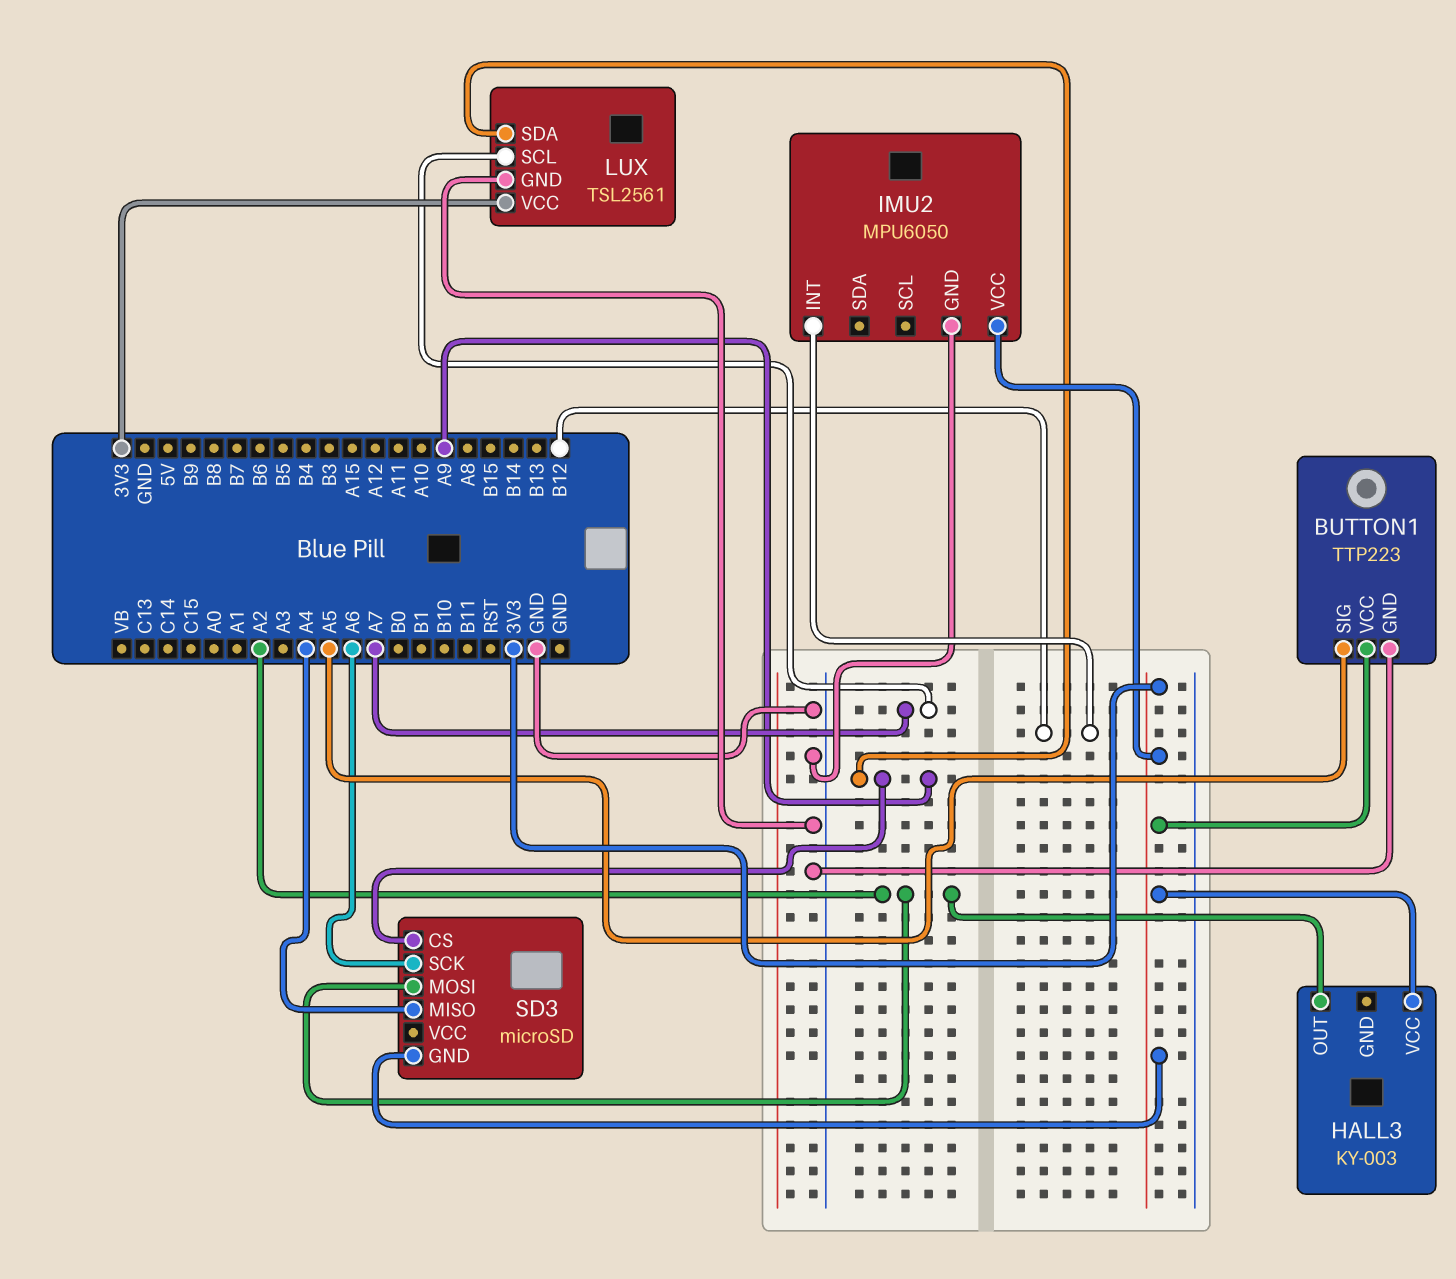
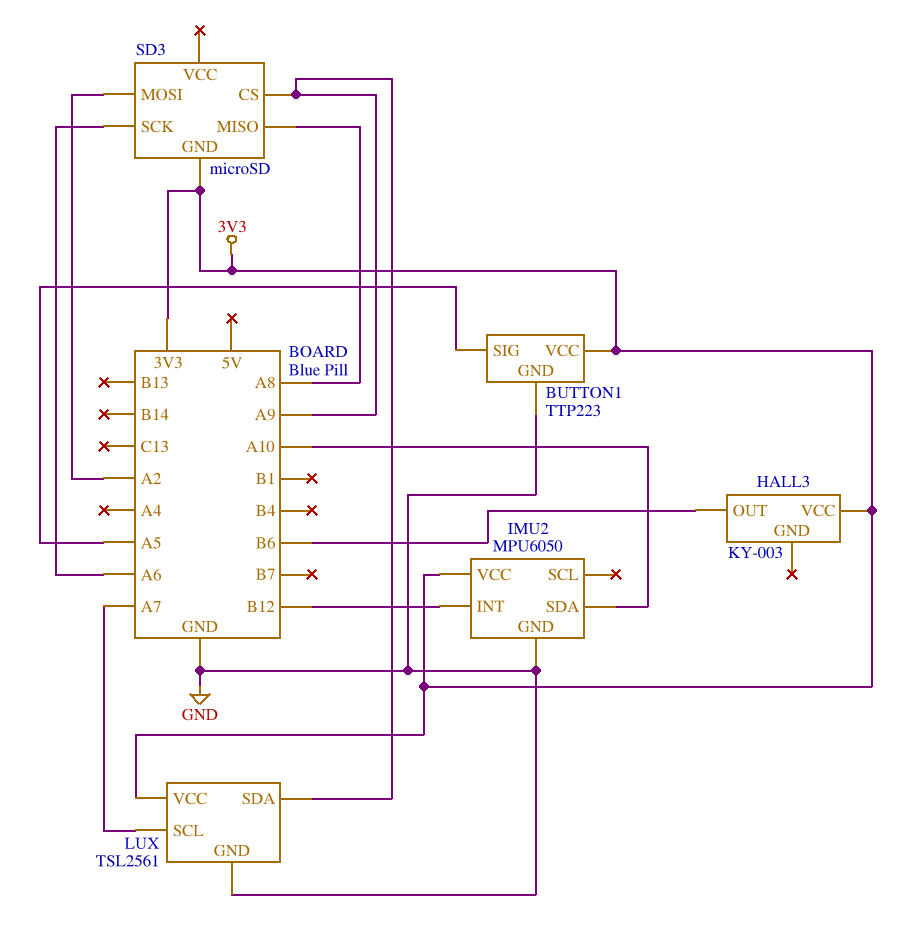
HALL3 pin OUT: A2 -> B6
IMU2 pin SDA: none -> A10
SD3 pin MISO: A4 -> A8

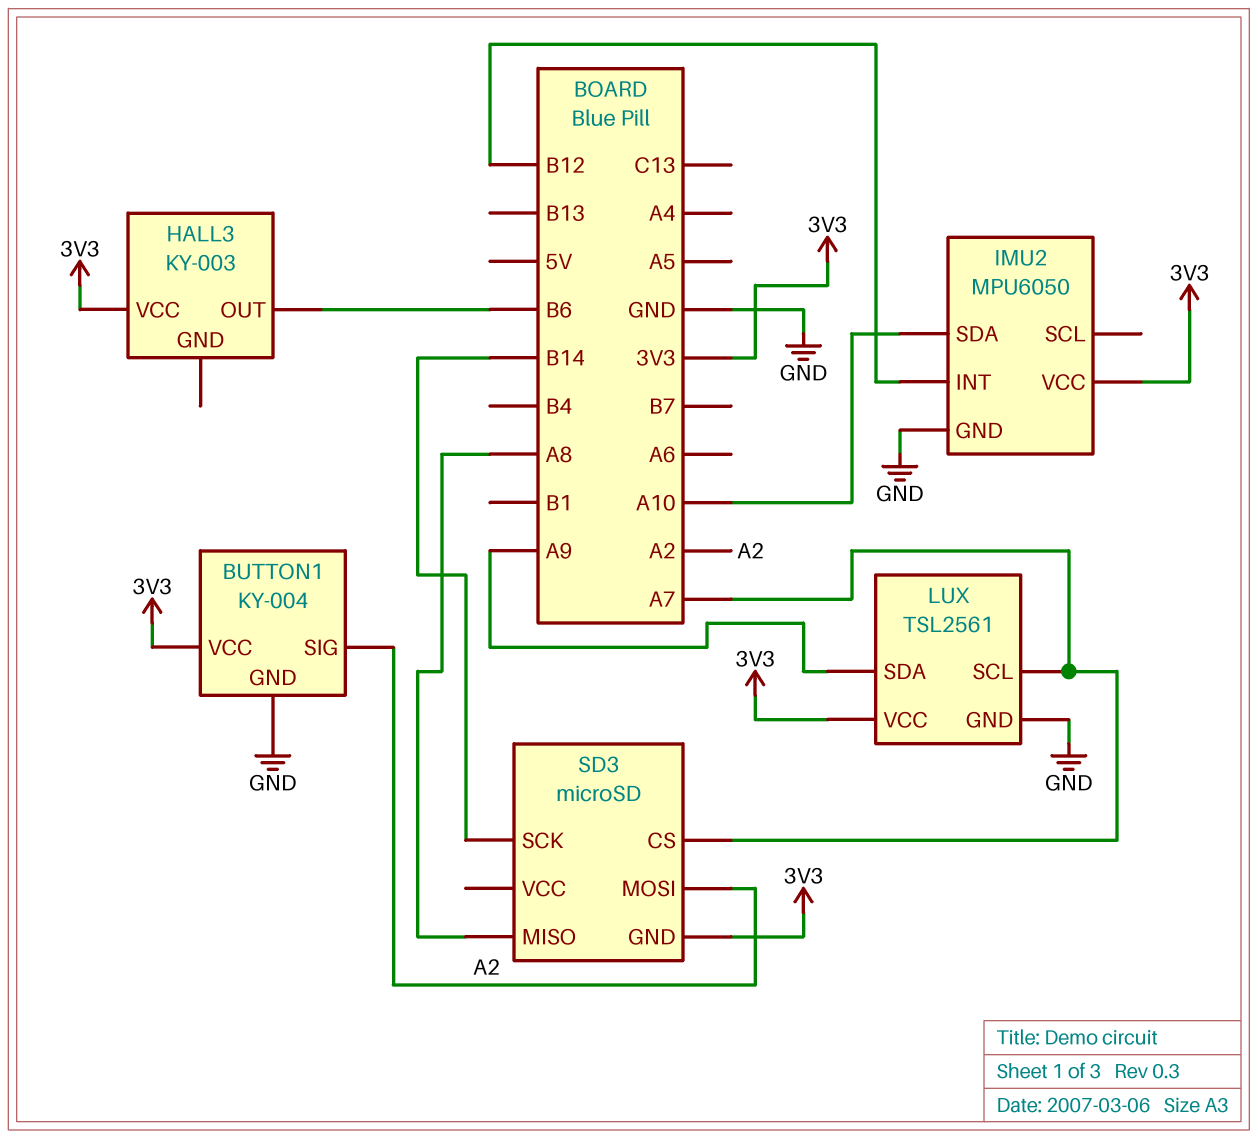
BUTTON1: TTP223 -> KY-004
BUTTON1 pin SIG: A5 -> A2
SD3 pin CS: A9 -> A7
SD3 pin SCK: A6 -> B14

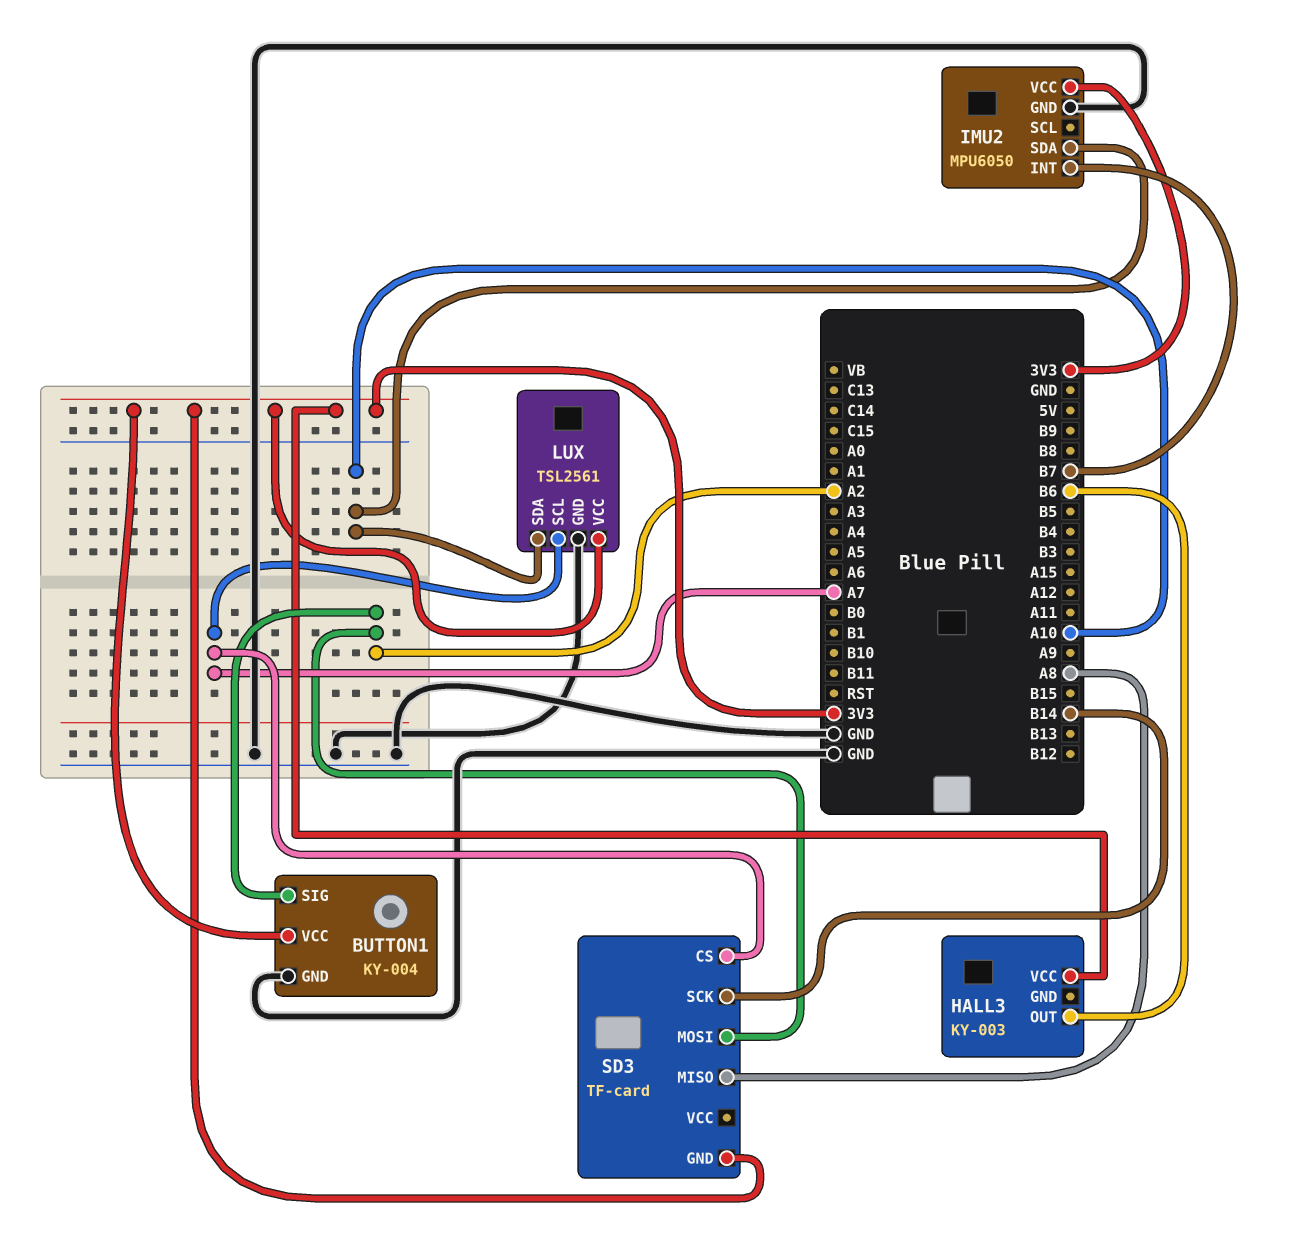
IMU2 pin INT: B12 -> B7
LUX pin SDA: A9 -> A10
SD3: microSD -> TF-card

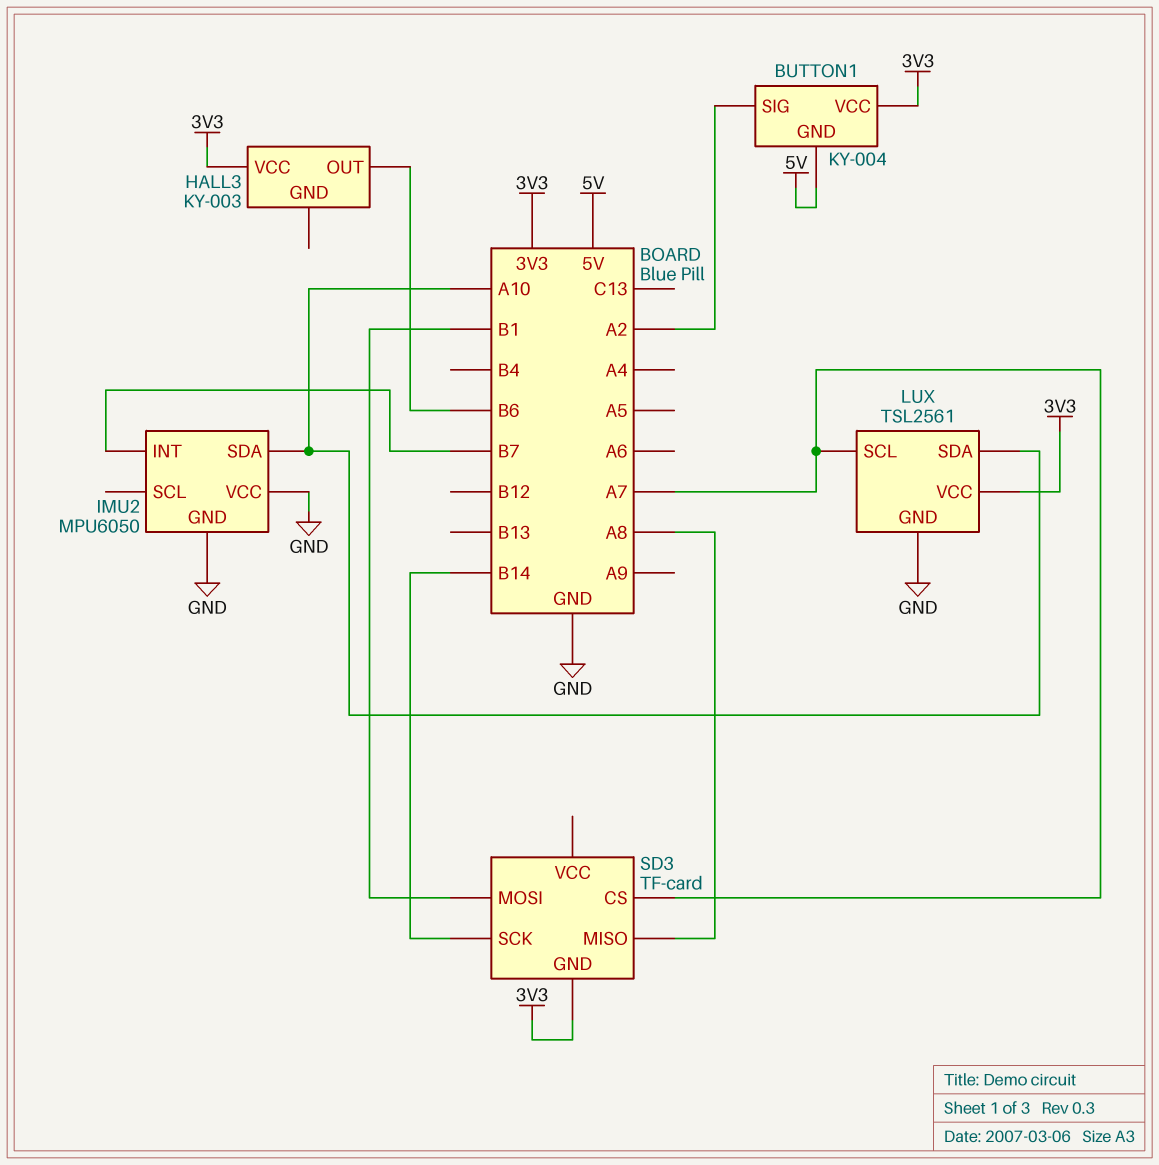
BUTTON1 pin GND: GND -> 5V
IMU2 pin VCC: 3V3 -> GND
SD3 pin MOSI: A2 -> B1

